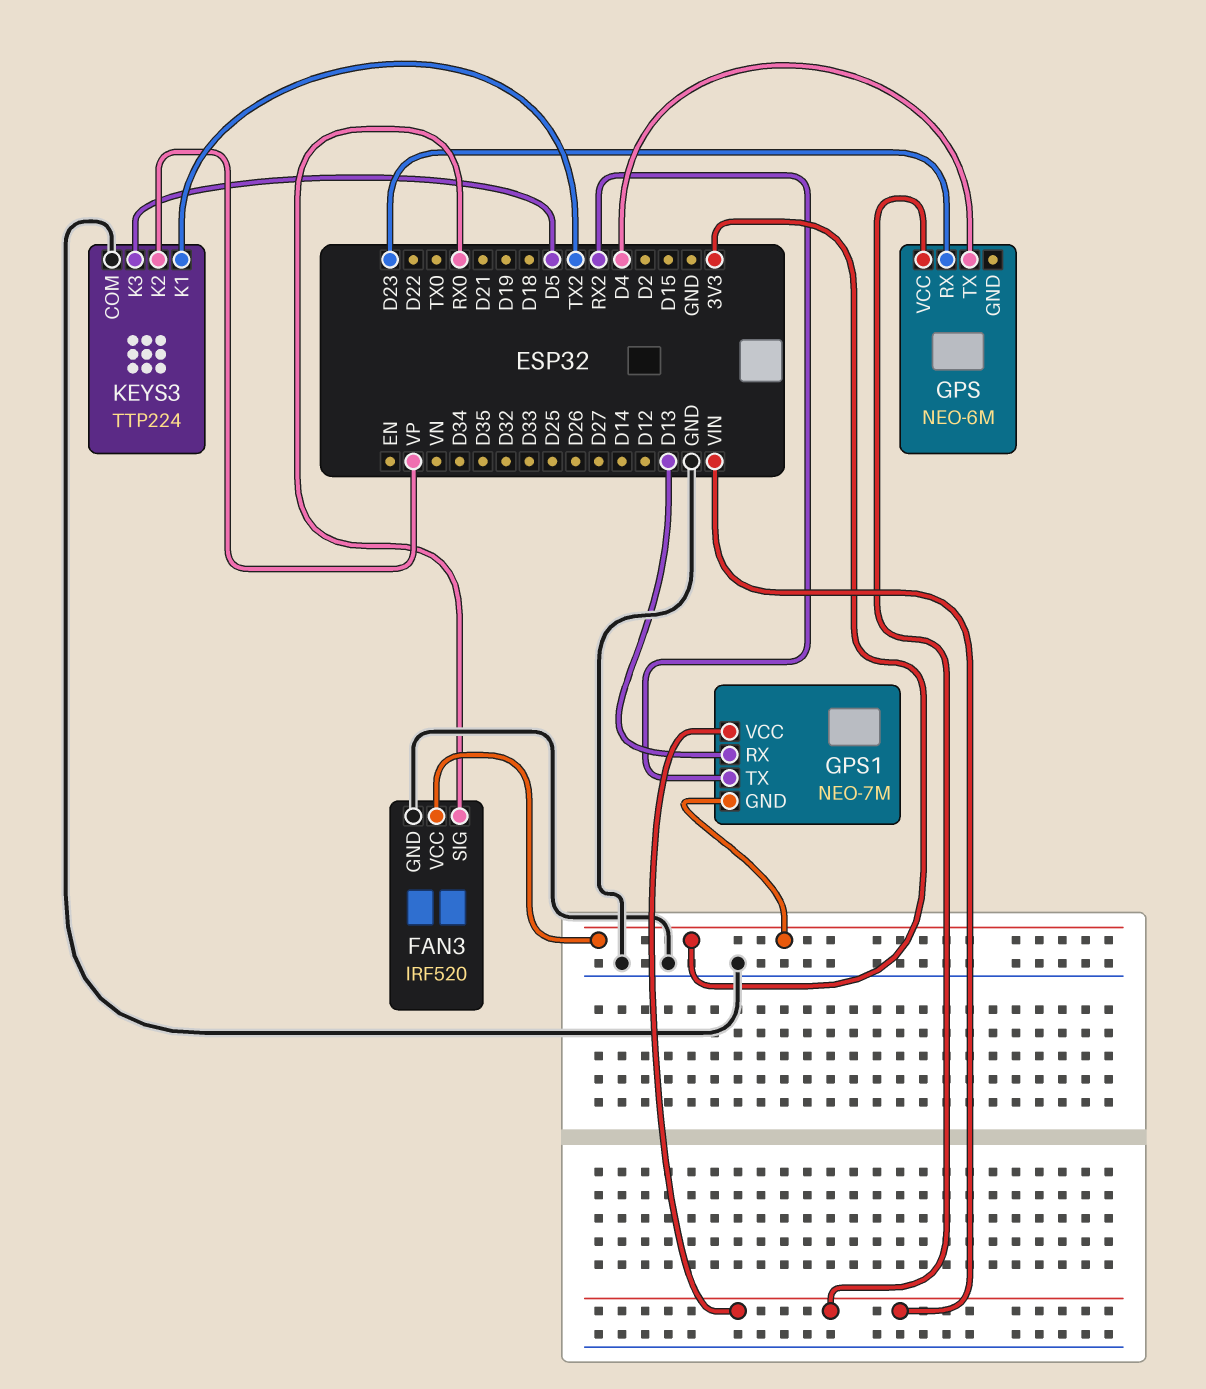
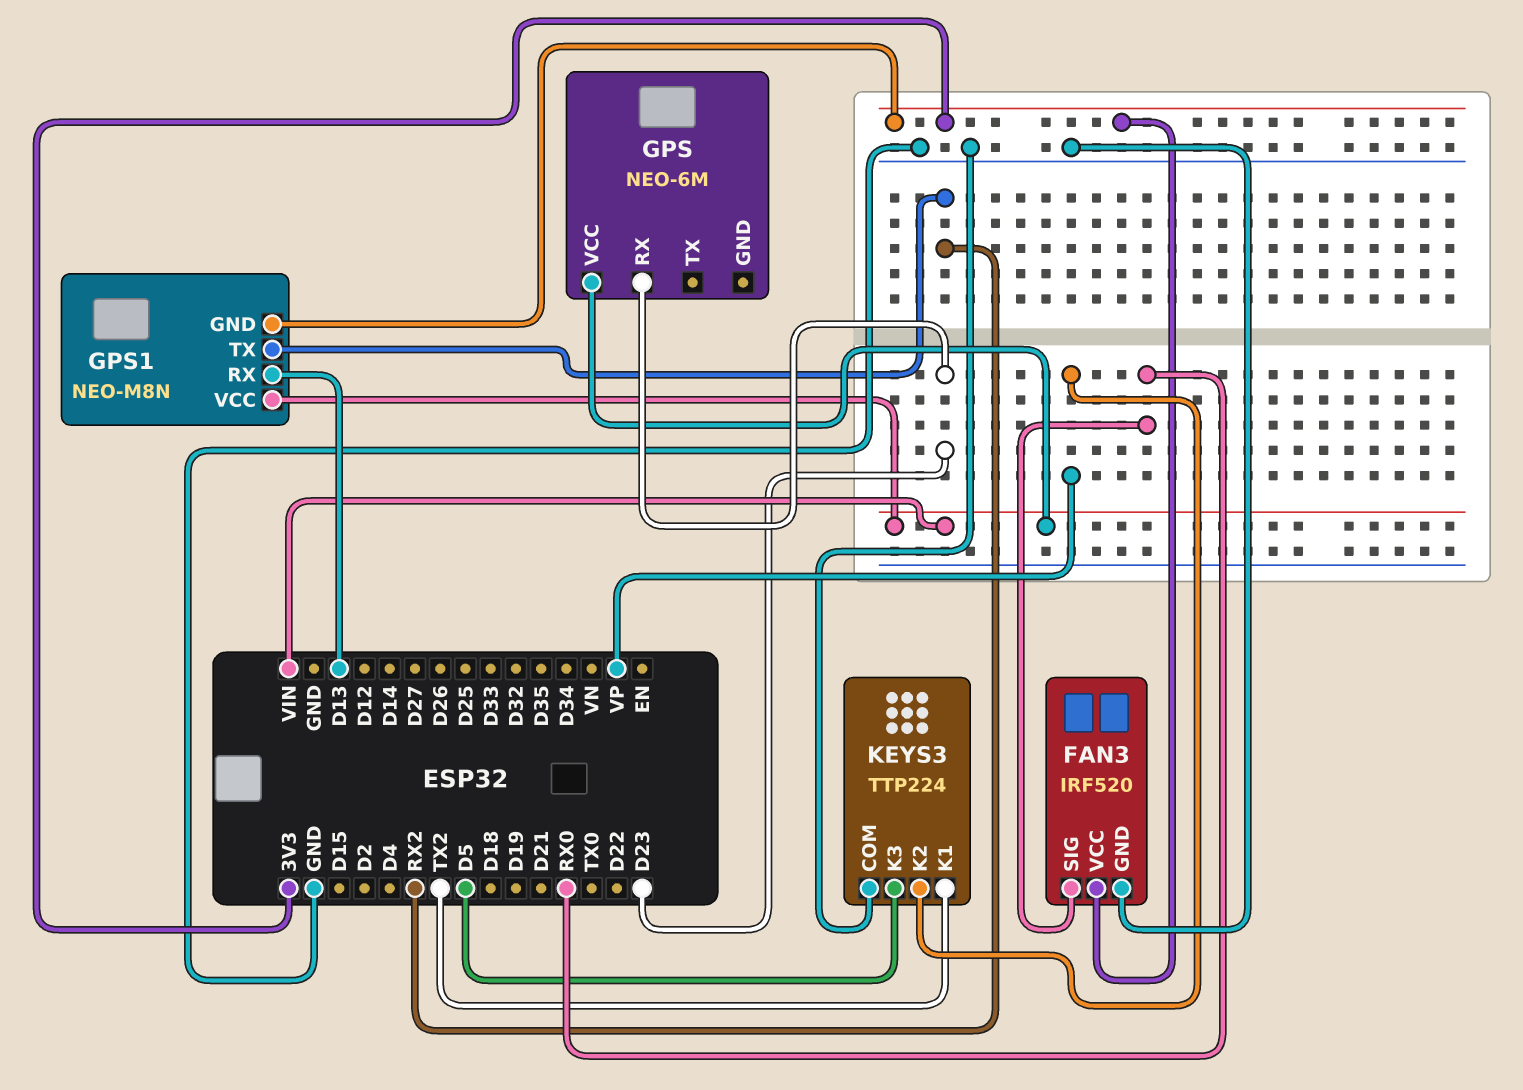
GPS pin TX: D4 -> none
GPS1: NEO-7M -> NEO-M8N

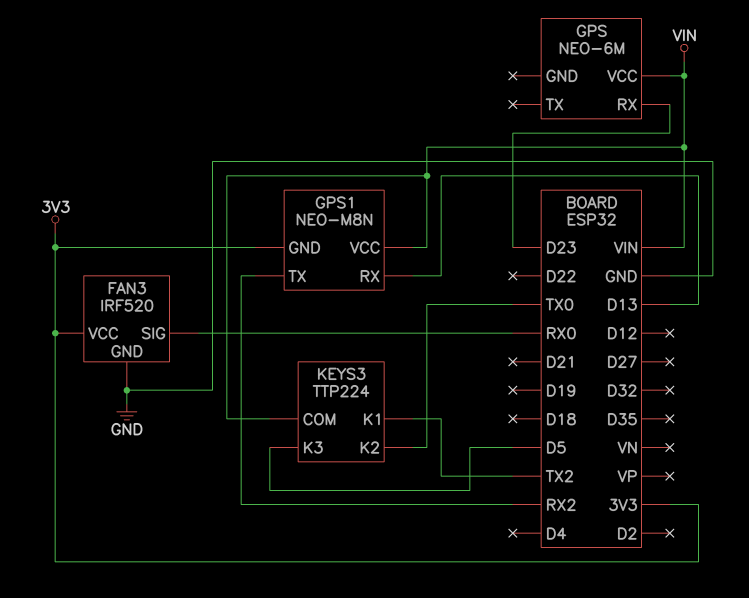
KEYS3 pin COM: GND -> VIN
KEYS3 pin K2: VP -> TX0

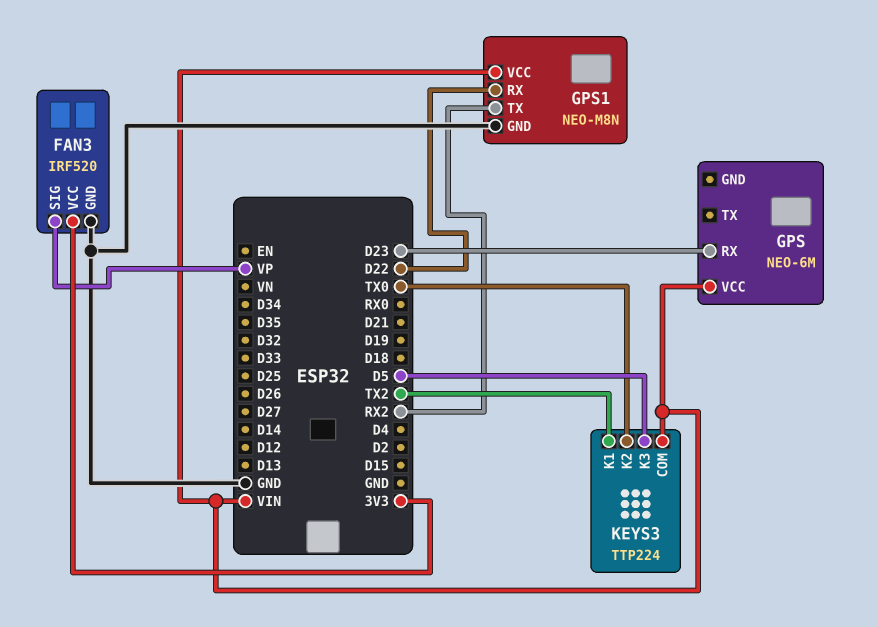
FAN3 pin SIG: RX0 -> VP
GPS1 pin GND: 3V3 -> GND
GPS1 pin RX: D13 -> D22

